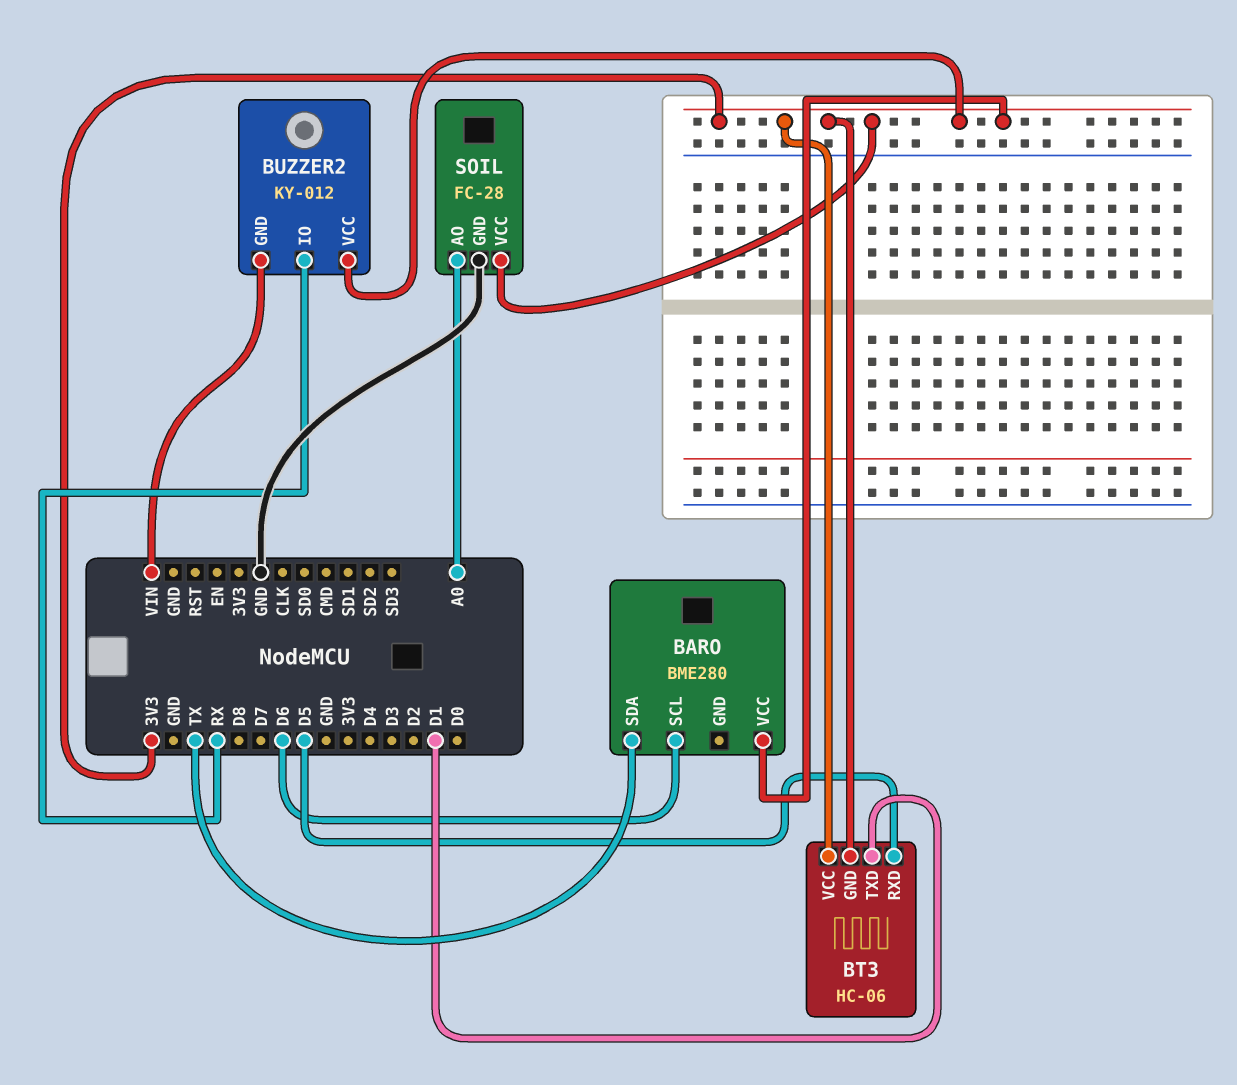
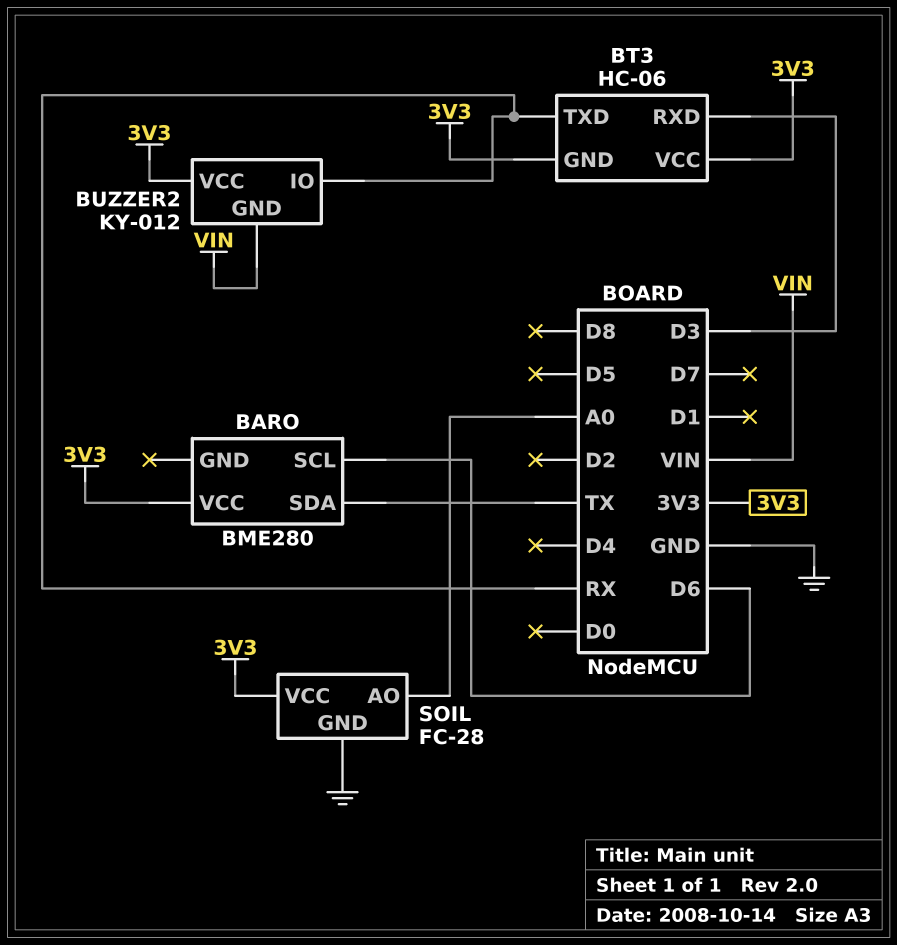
BT3 pin RXD: D5 -> D3
BT3 pin TXD: D1 -> RX

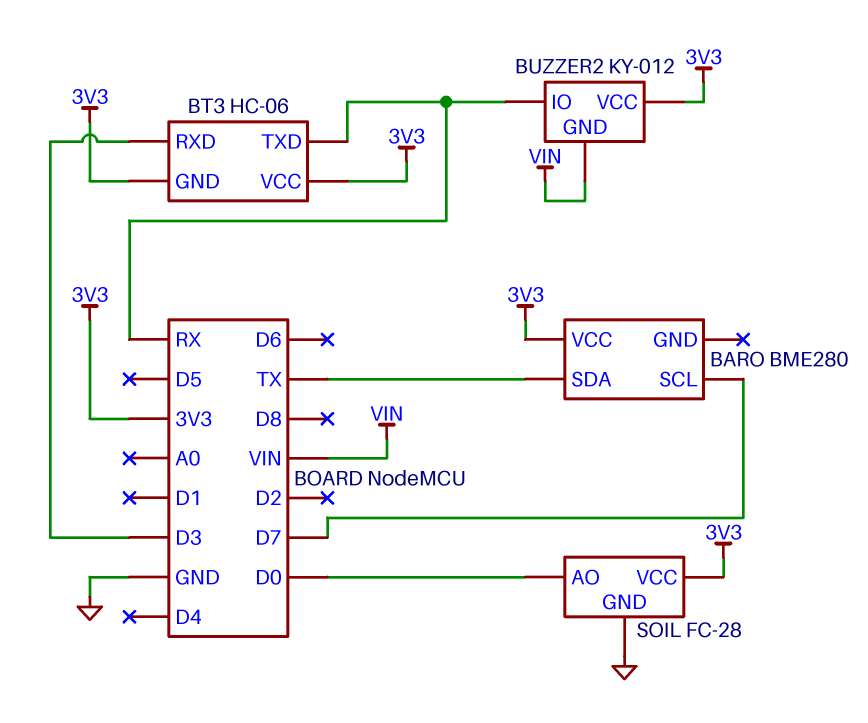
BARO pin SCL: D6 -> D7
SOIL pin AO: A0 -> D0

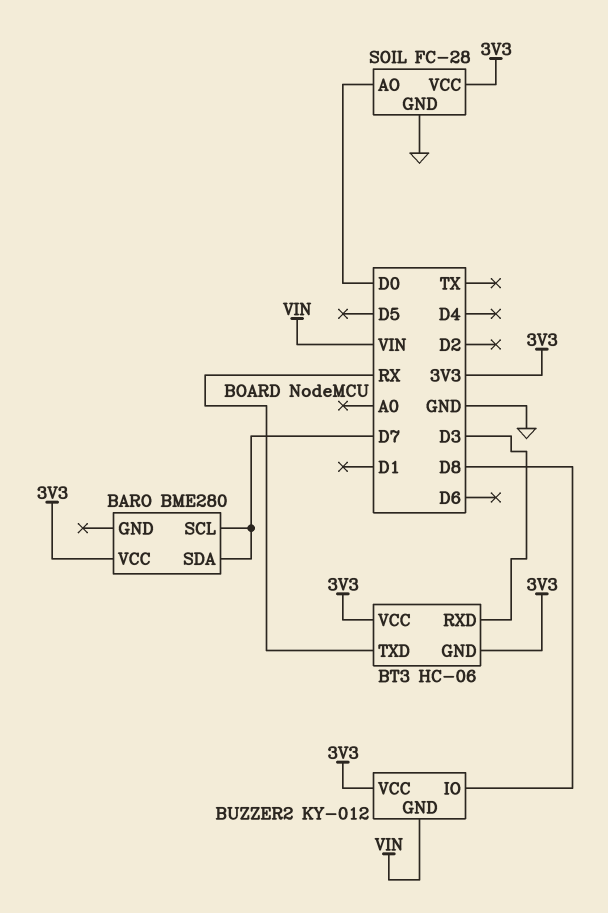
BARO pin SDA: TX -> D7
BUZZER2 pin IO: RX -> D8

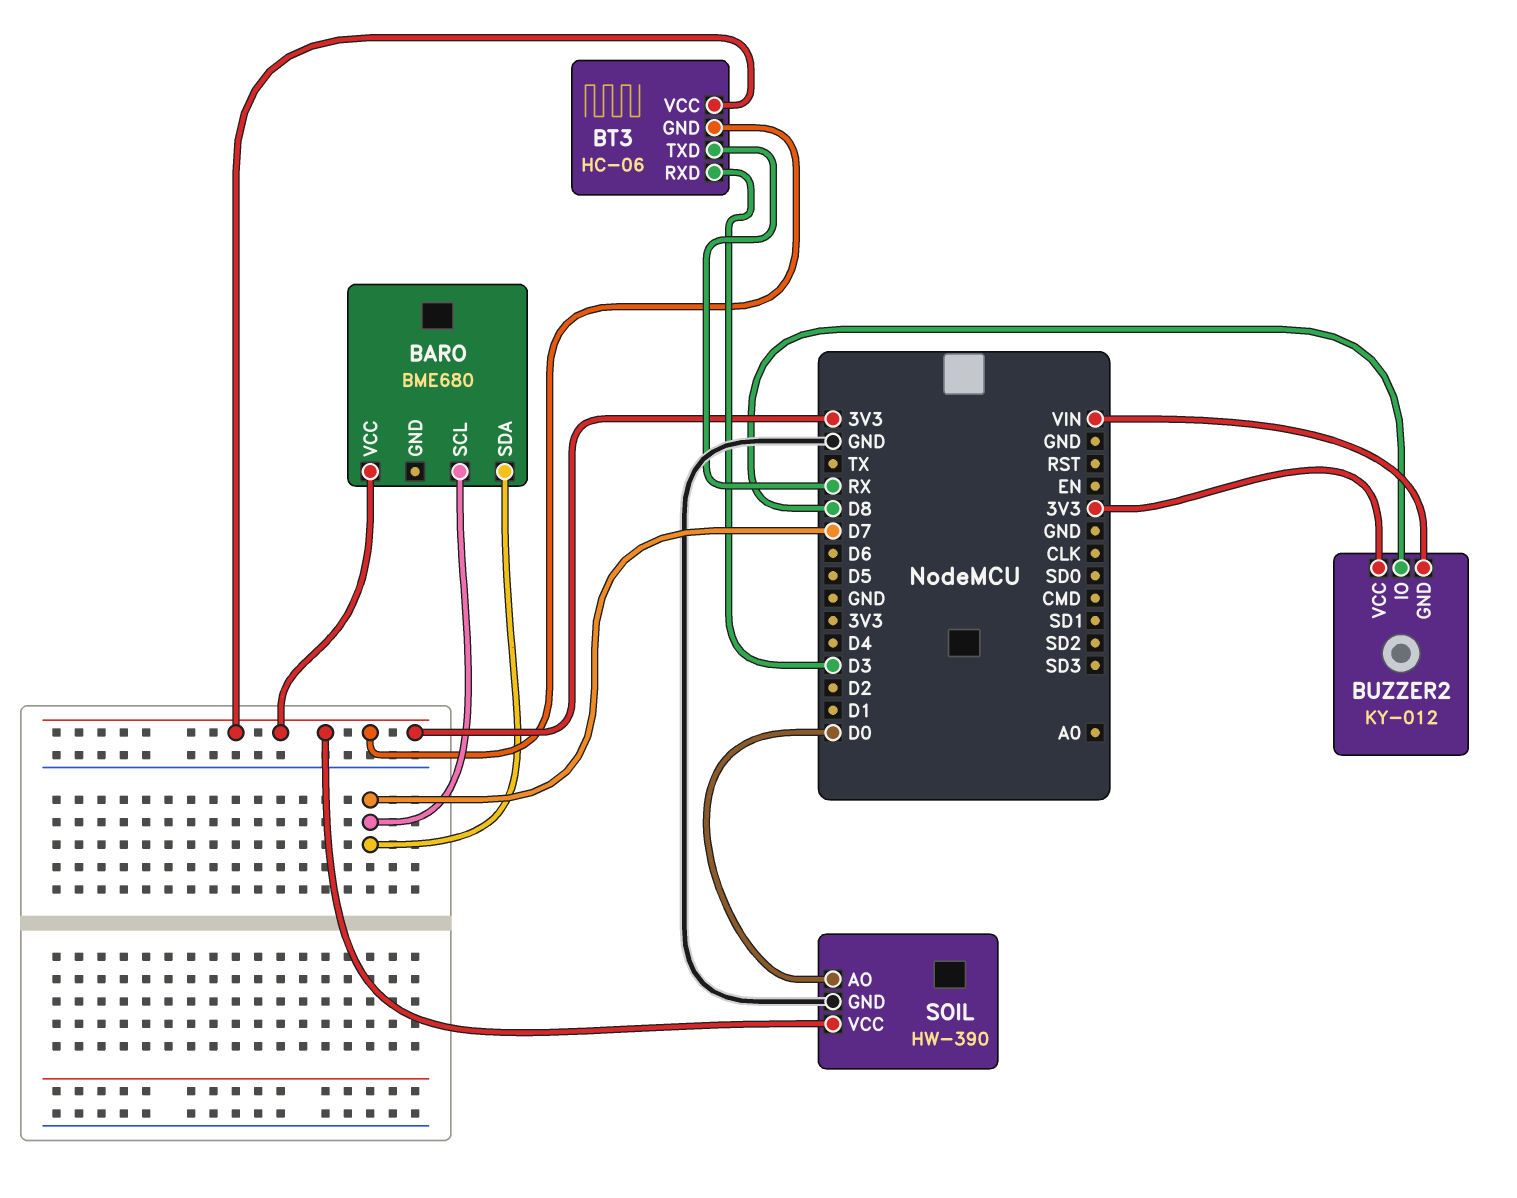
BARO: BME280 -> BME680
SOIL: FC-28 -> HW-390

